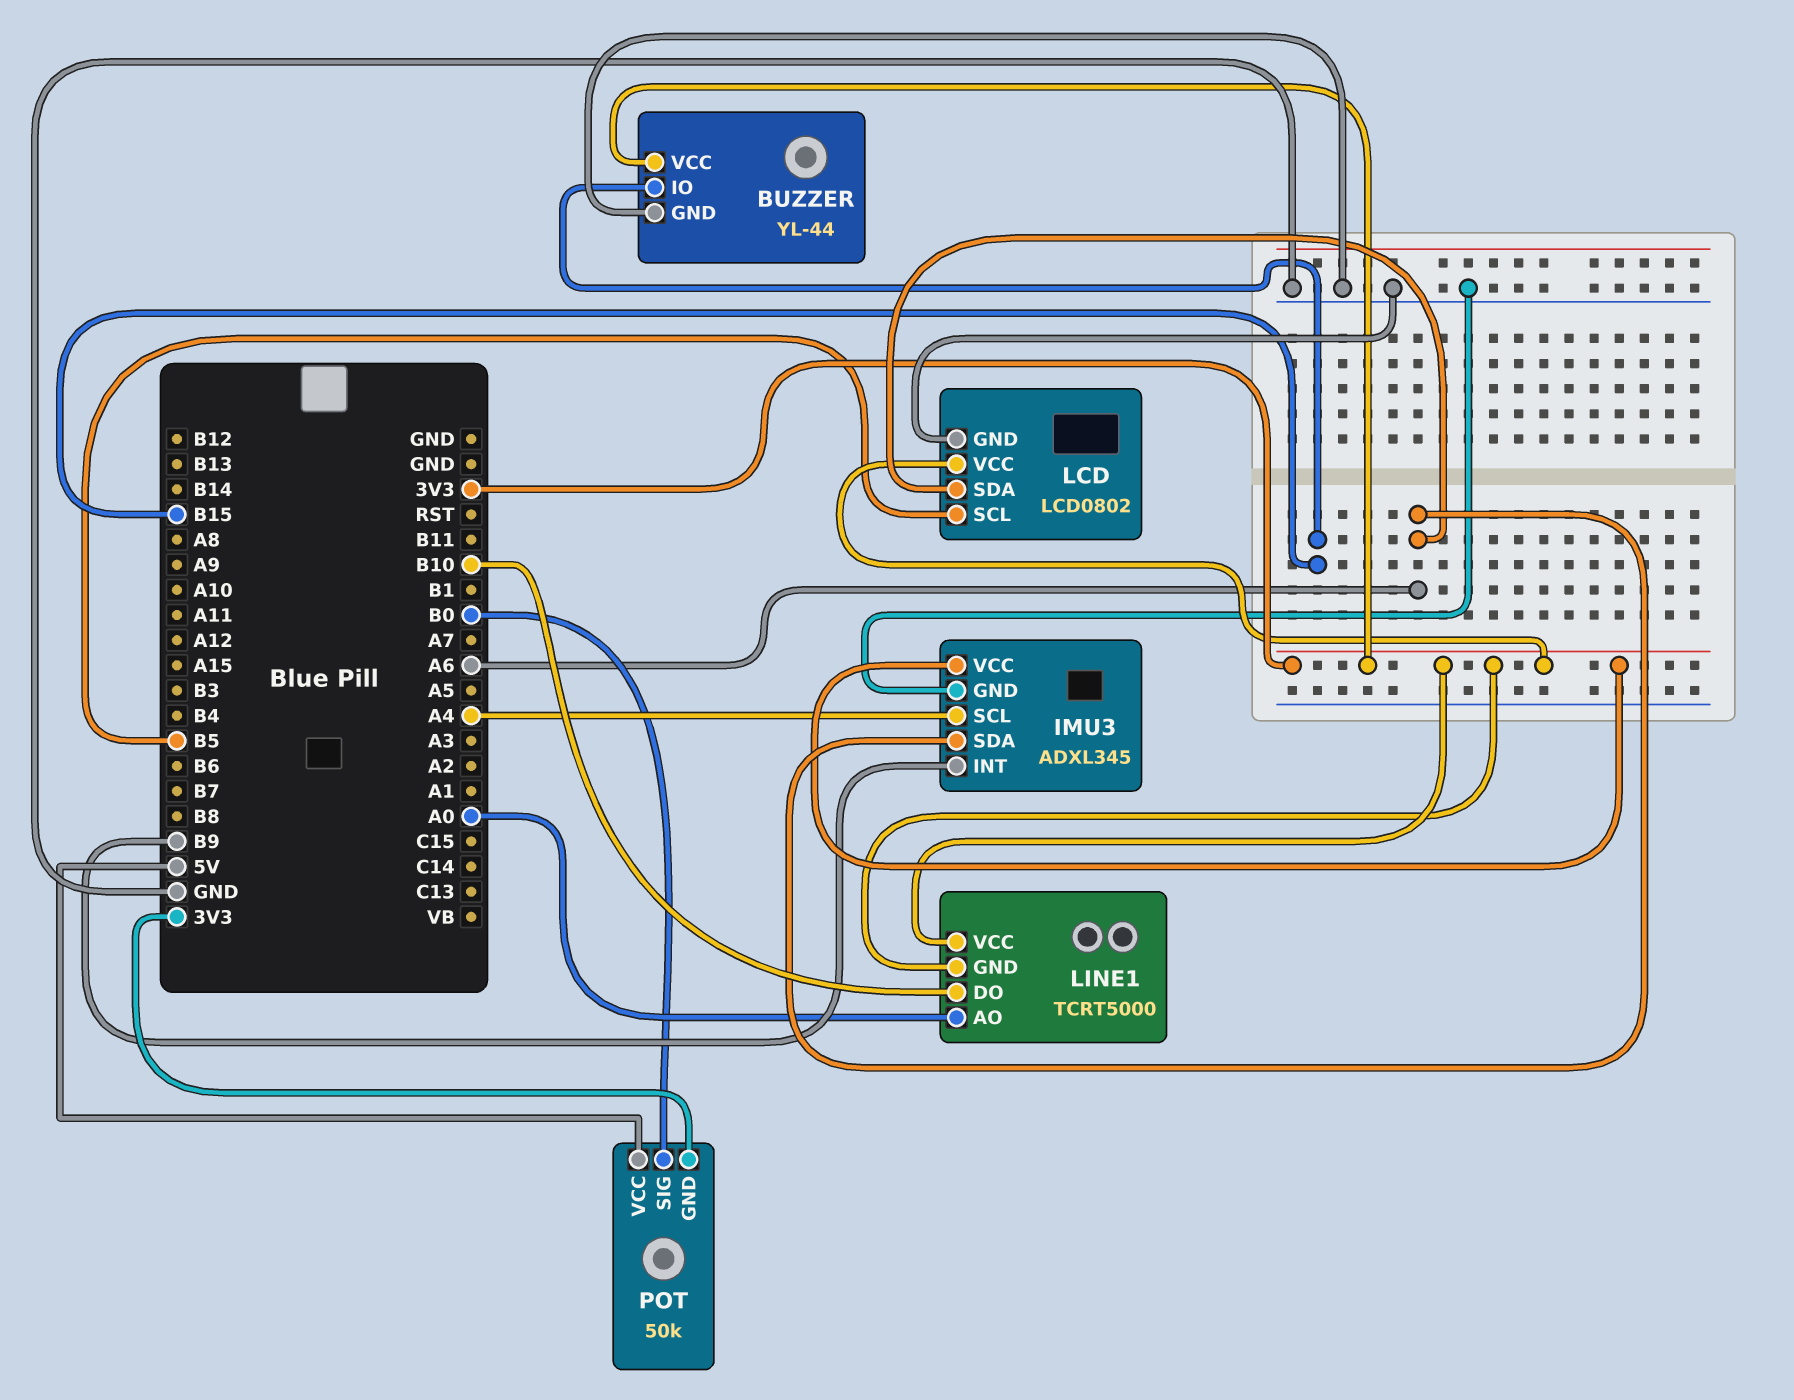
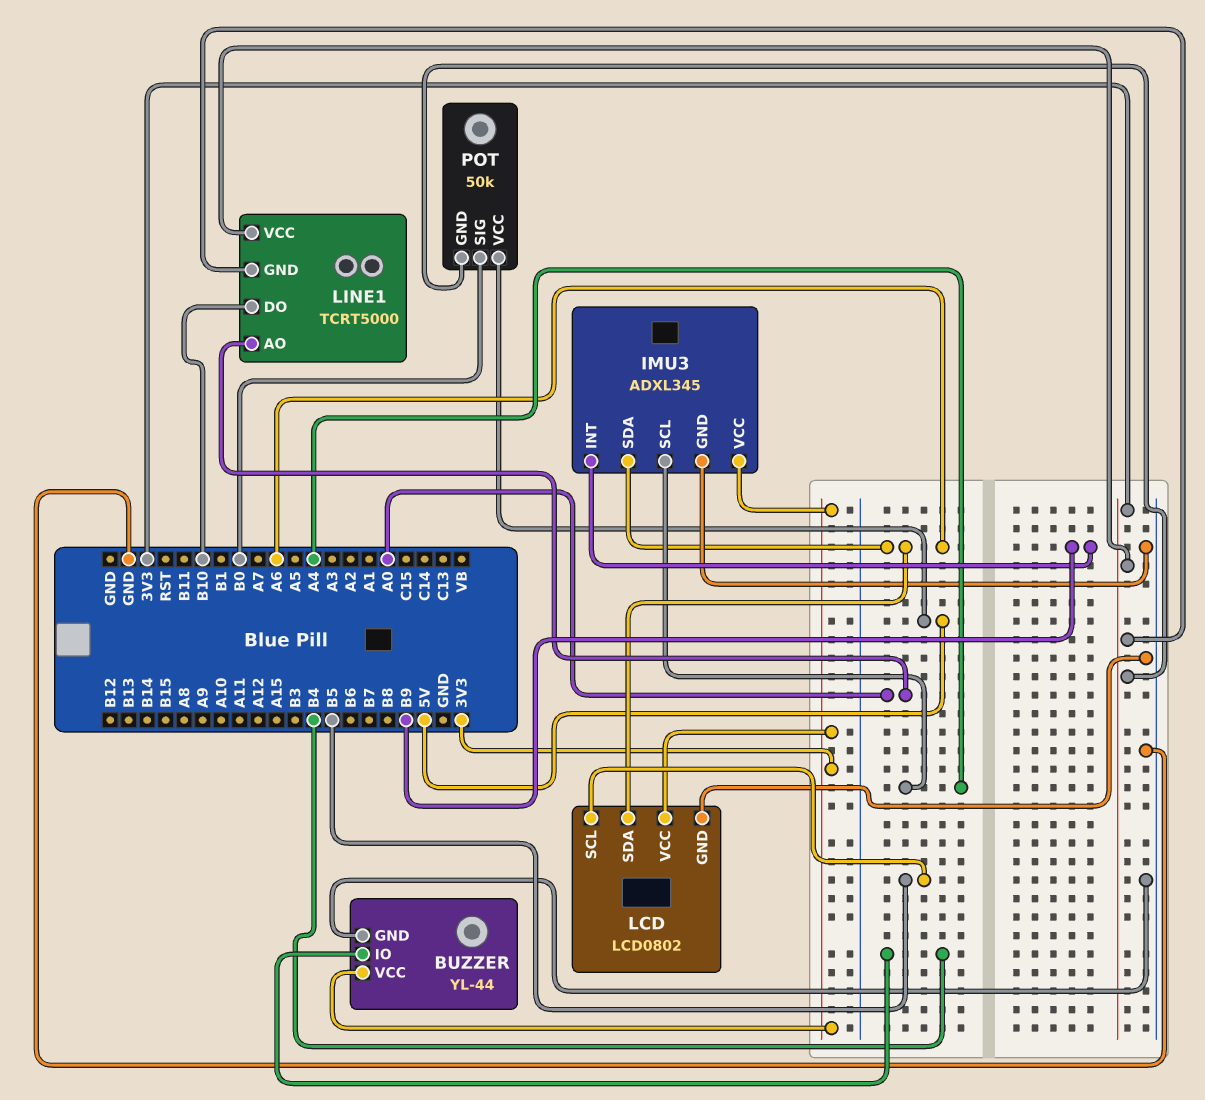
BUZZER pin IO: B15 -> B4

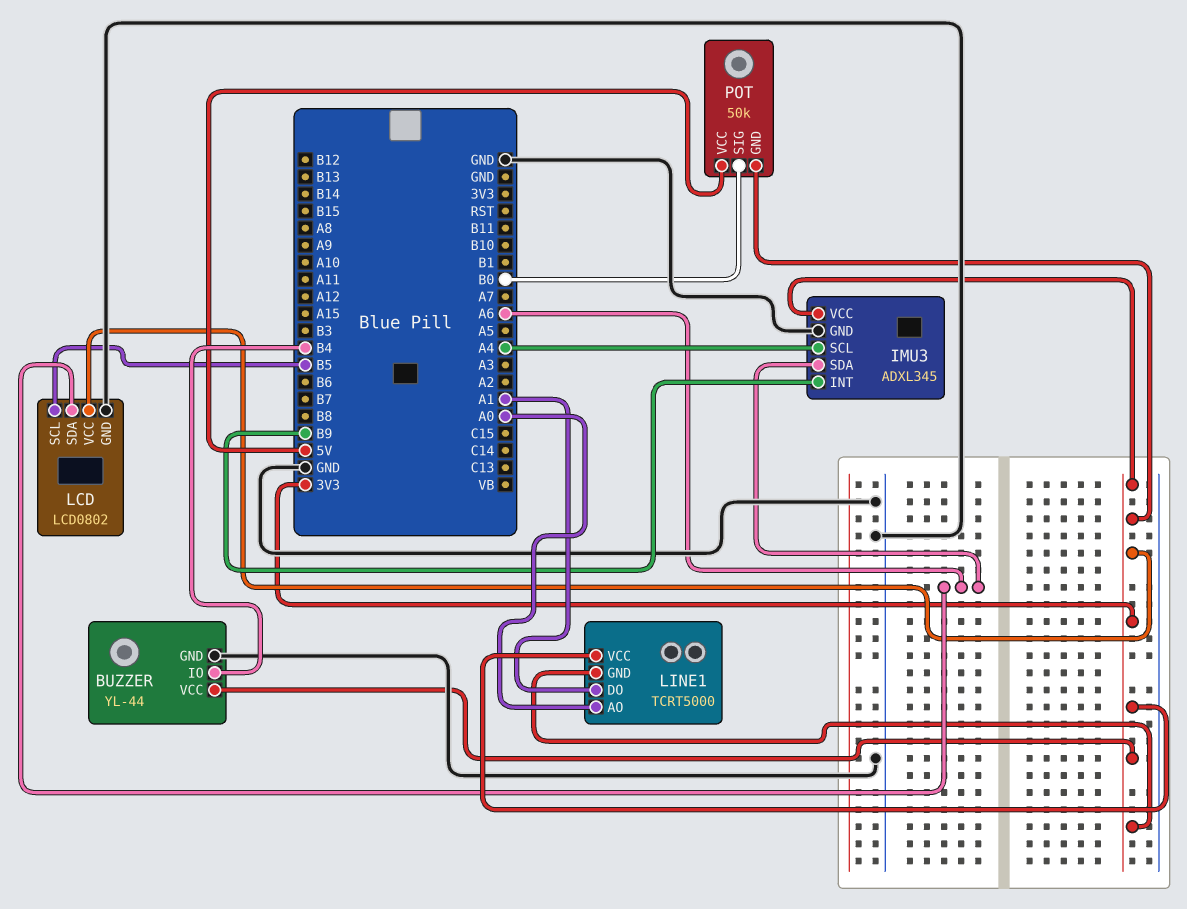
LINE1 pin DO: B10 -> A1

